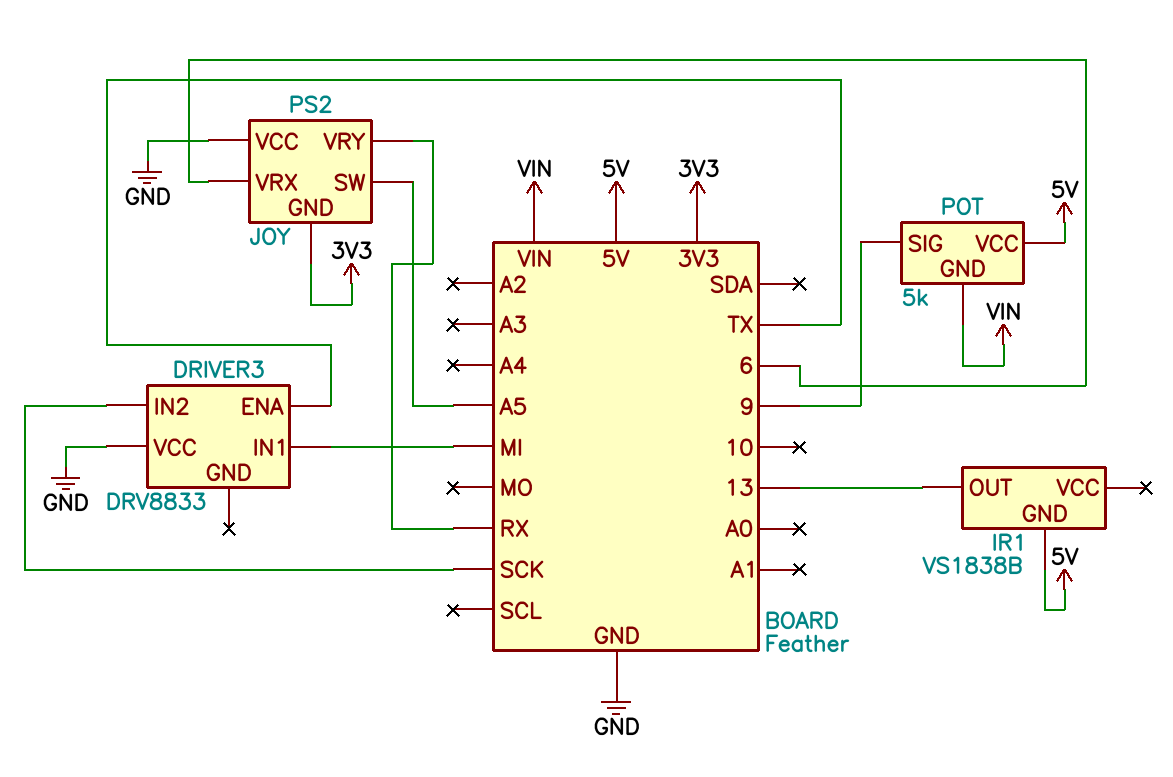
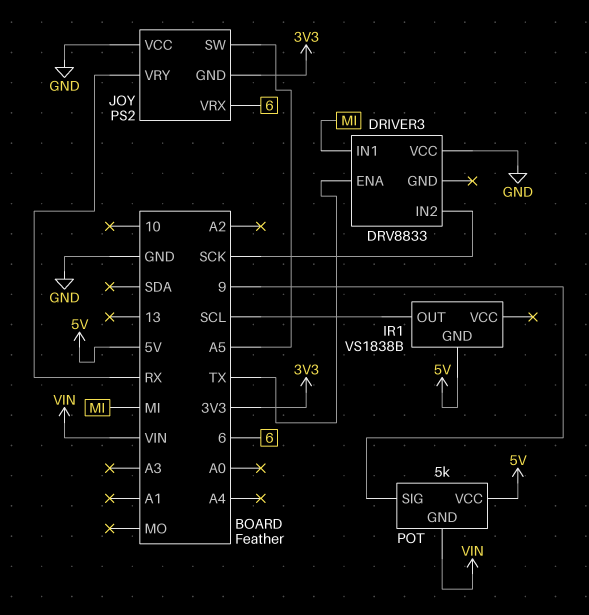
IR1 pin OUT: 13 -> SCL

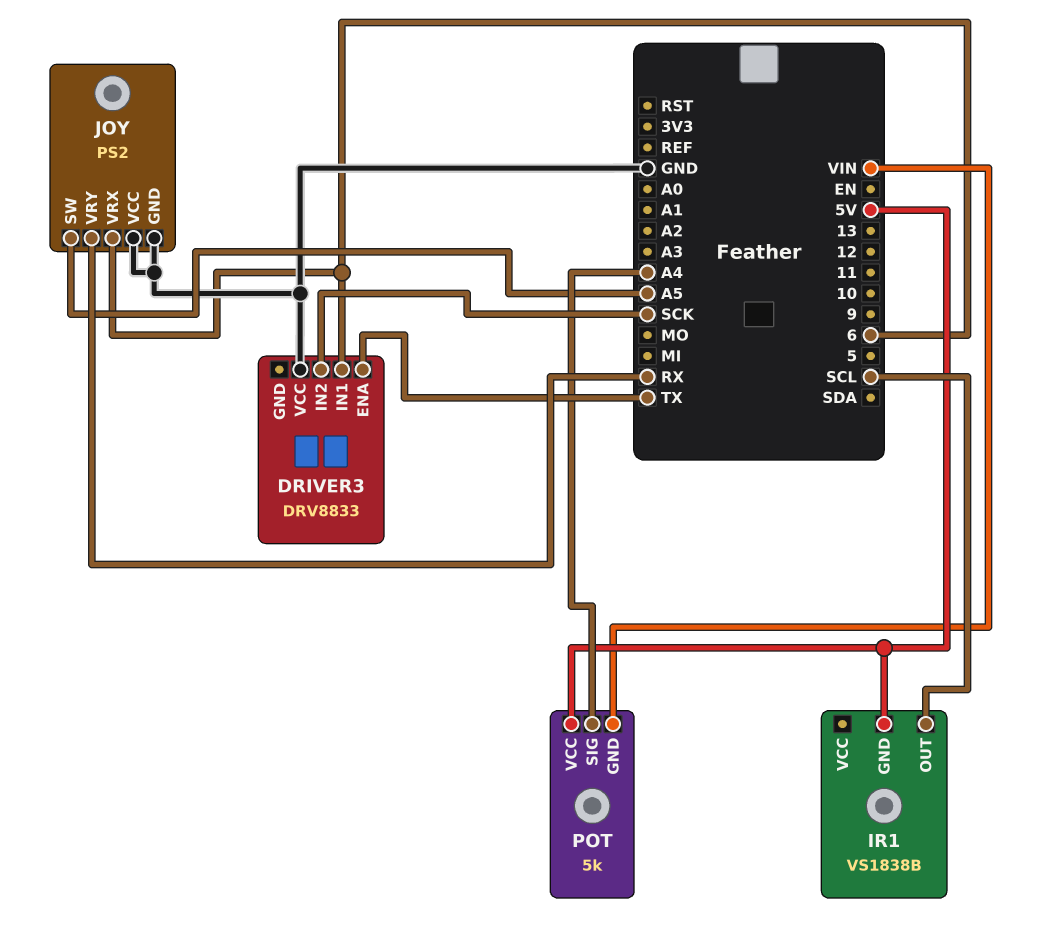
DRIVER3 pin IN1: MI -> 6
JOY pin GND: 3V3 -> GND
POT pin SIG: 9 -> A4

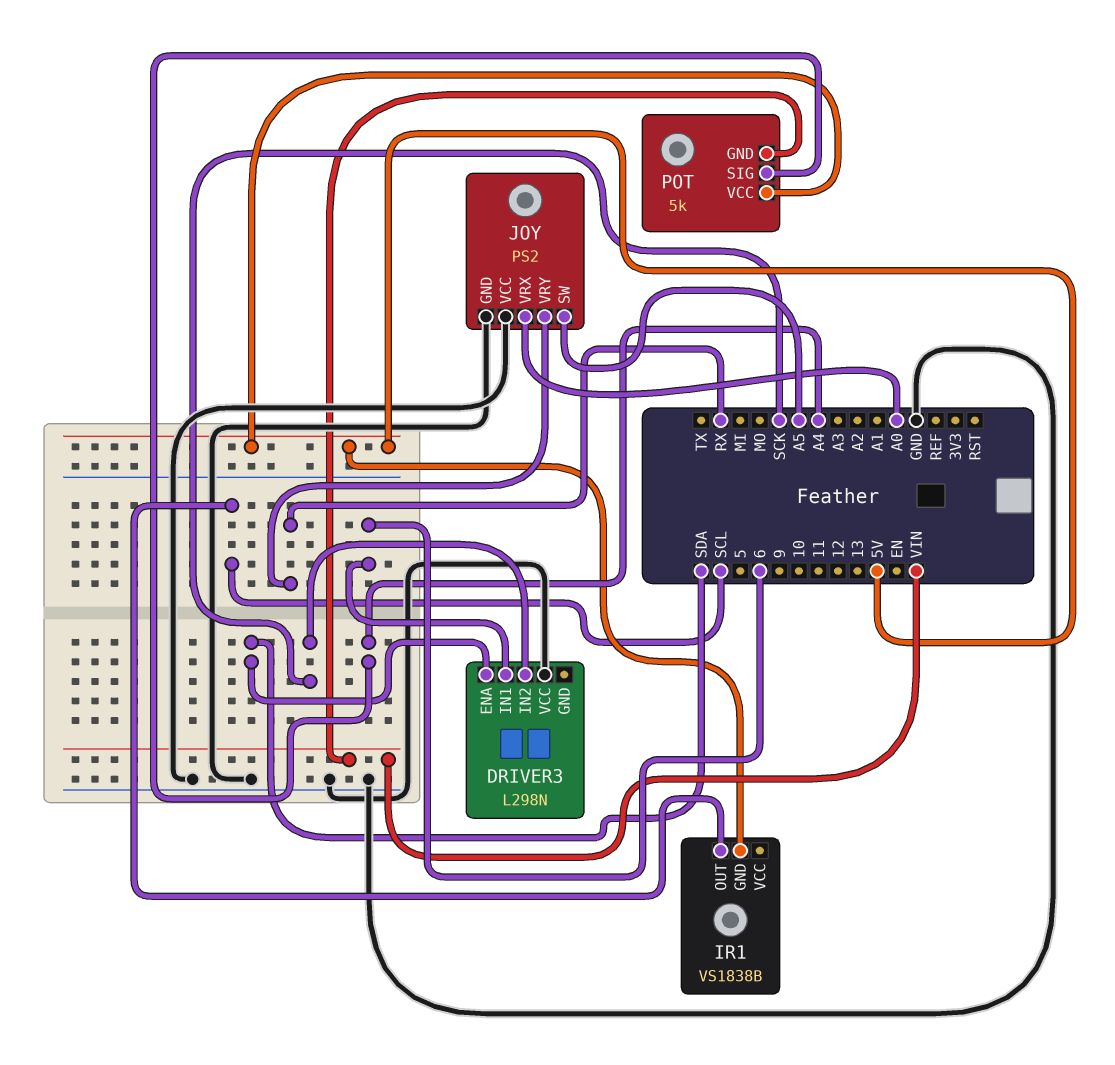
DRIVER3: DRV8833 -> L298N
DRIVER3 pin ENA: TX -> SDA
JOY pin VRX: 6 -> A0

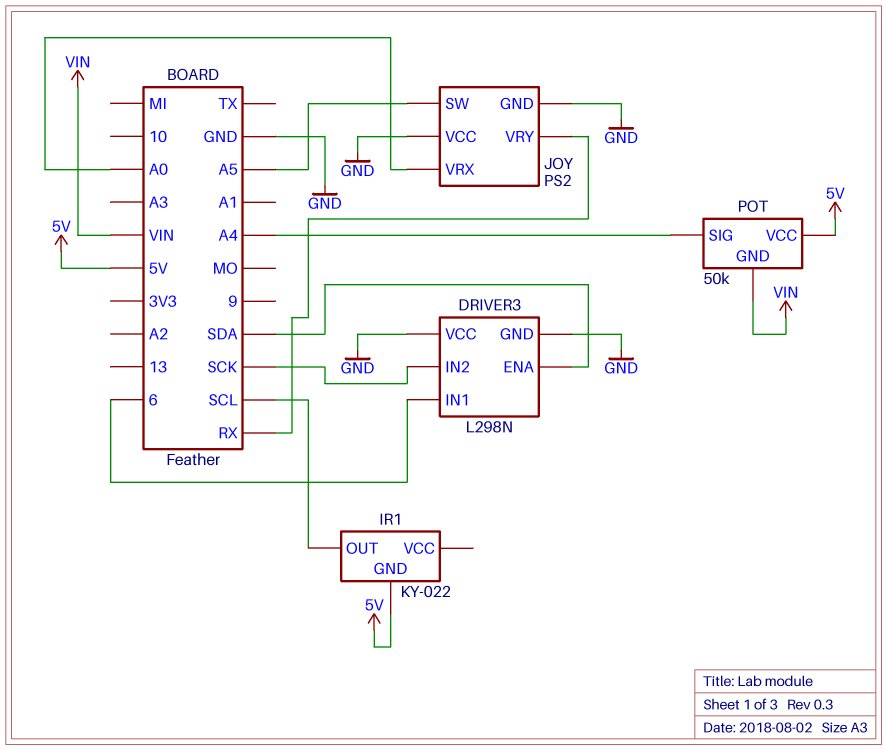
DRIVER3 pin GND: none -> GND
IR1: VS1838B -> KY-022
POT: 5k -> 50k

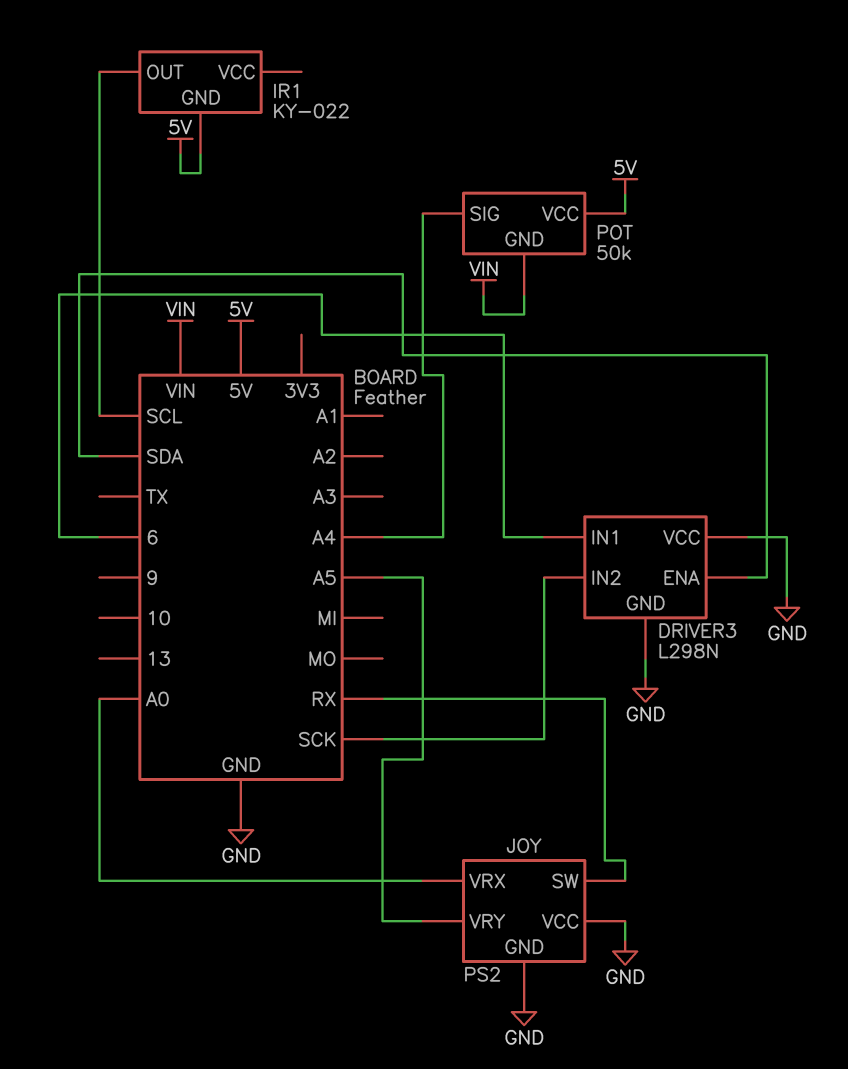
JOY pin SW: A5 -> RX
JOY pin VRY: RX -> A5

